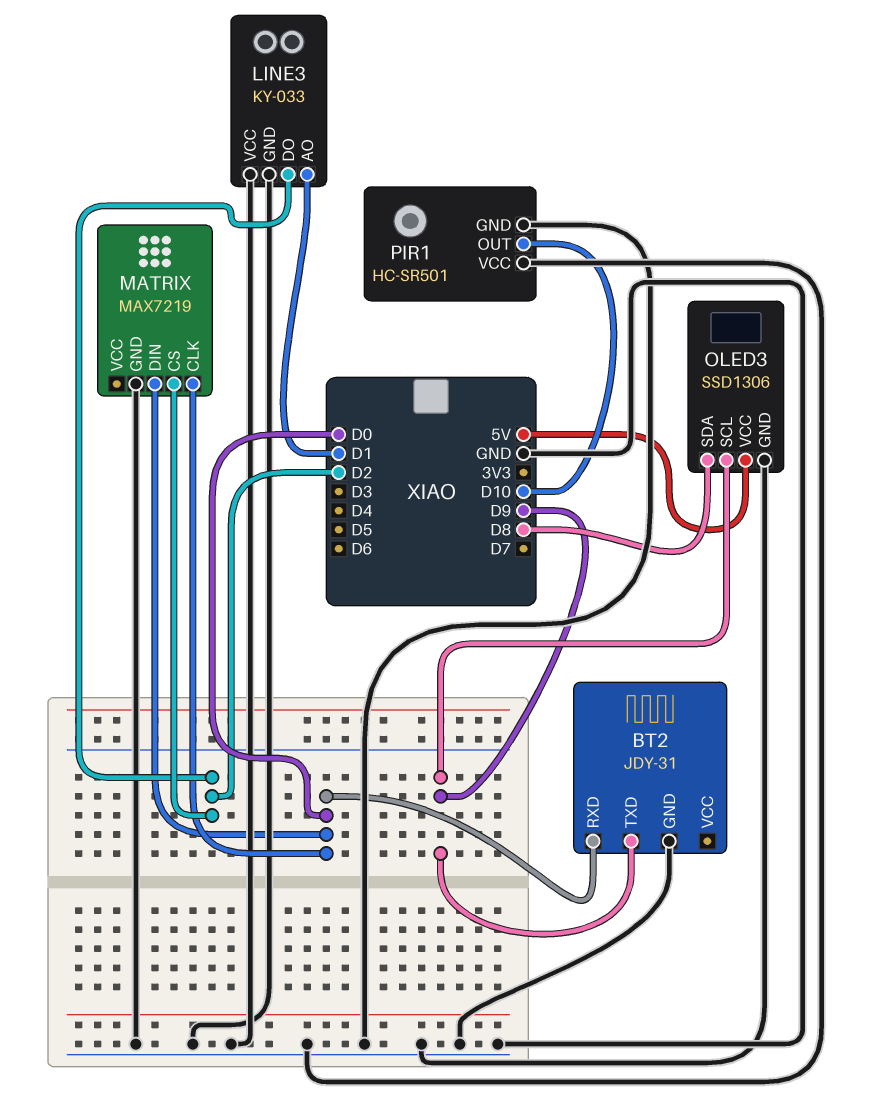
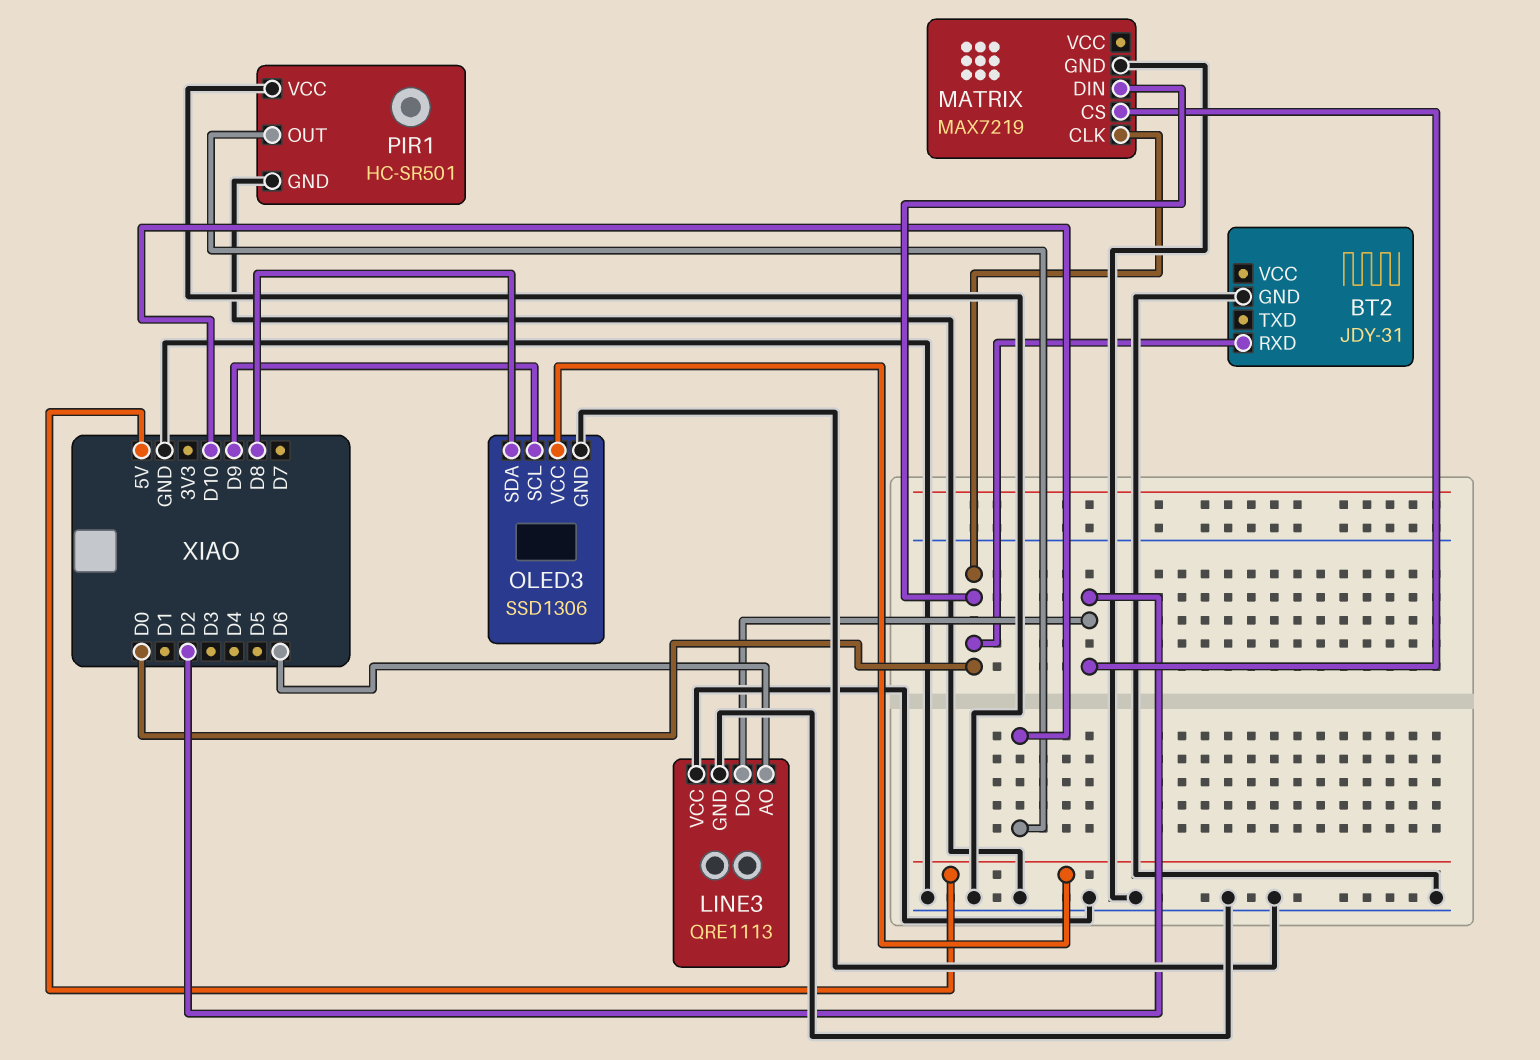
BT2 pin TXD: D9 -> none
LINE3: KY-033 -> QRE1113
LINE3 pin AO: D1 -> D6

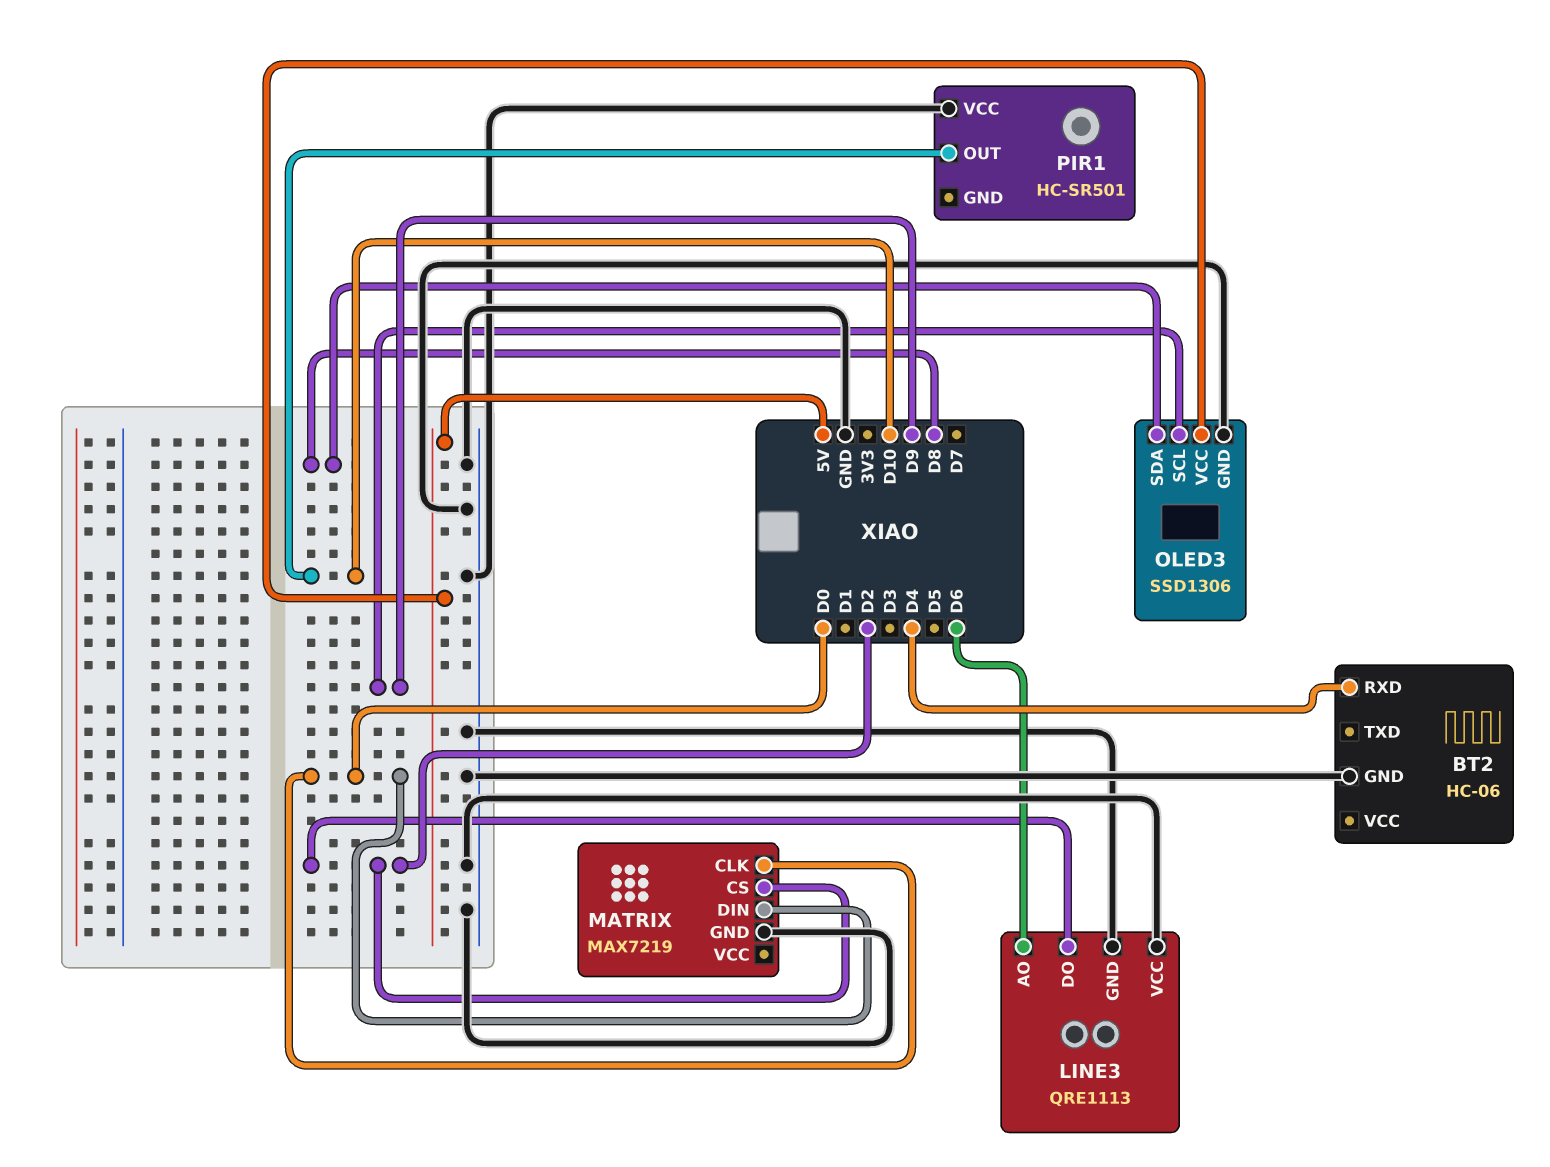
BT2: JDY-31 -> HC-06
BT2 pin RXD: D0 -> D4
PIR1 pin GND: GND -> none

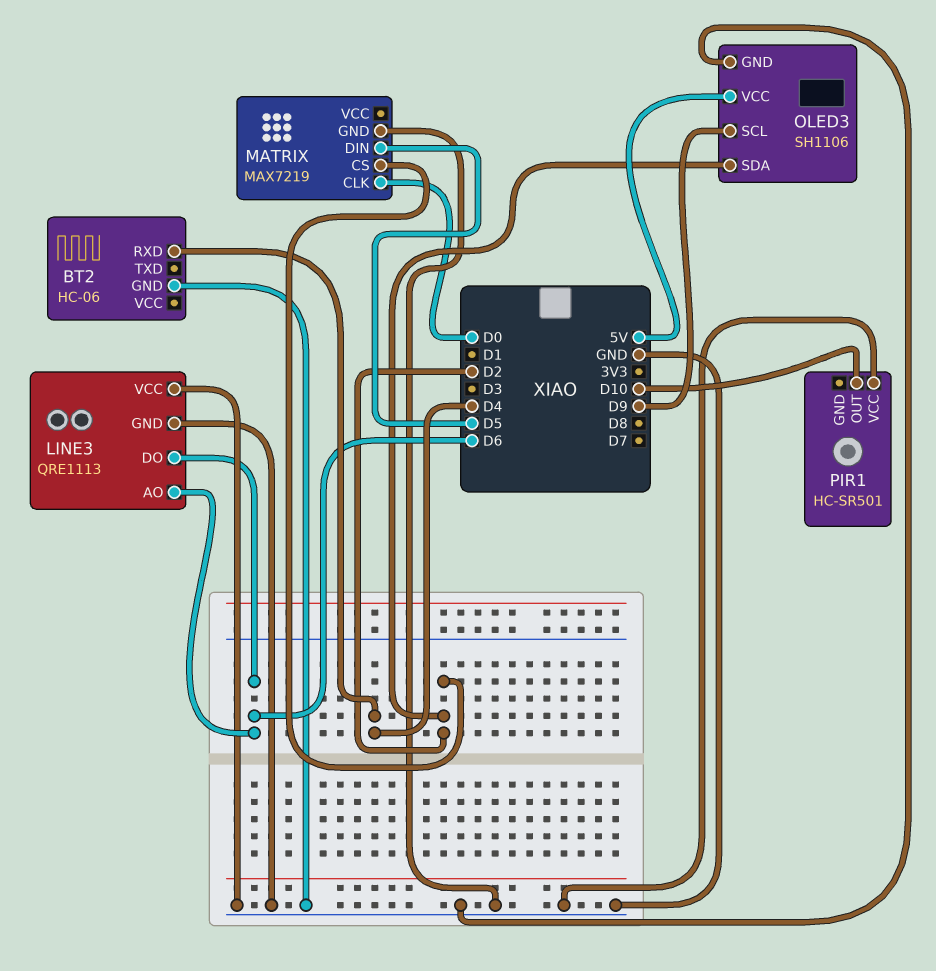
LINE3 pin DO: D2 -> D6
MATRIX pin DIN: D0 -> D5
OLED3: SSD1306 -> SH1106
OLED3 pin SDA: D8 -> D2

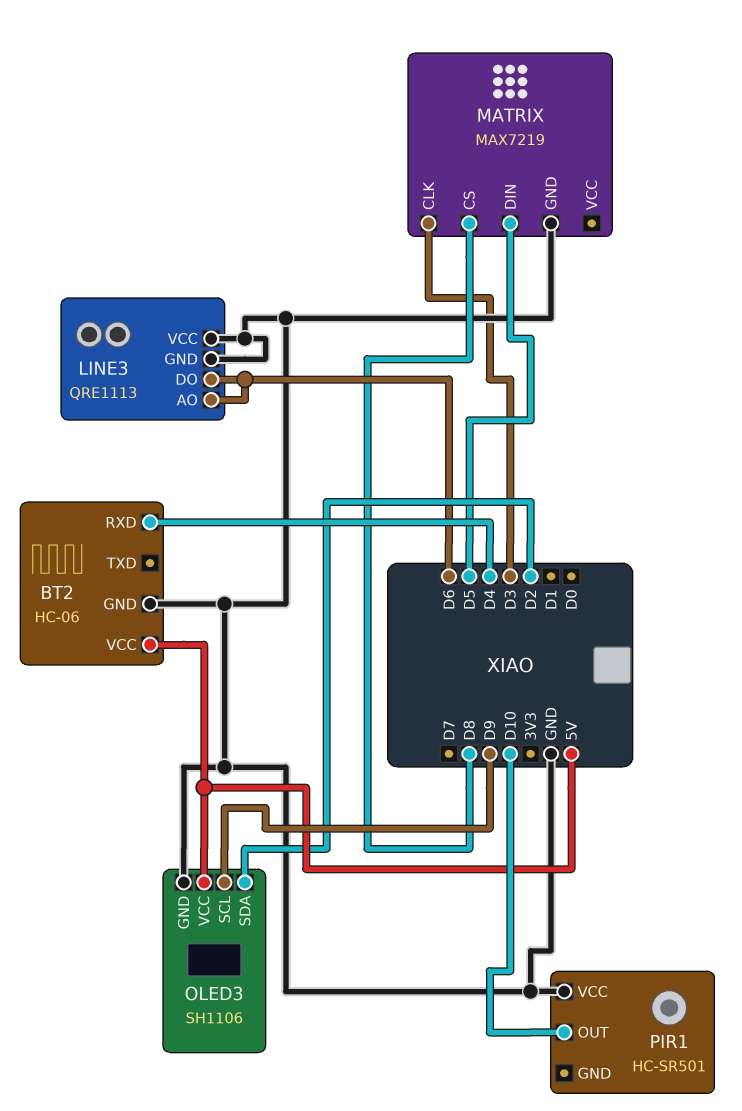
BT2 pin VCC: none -> 5V
MATRIX pin CLK: D0 -> D3
MATRIX pin CS: D2 -> D8

